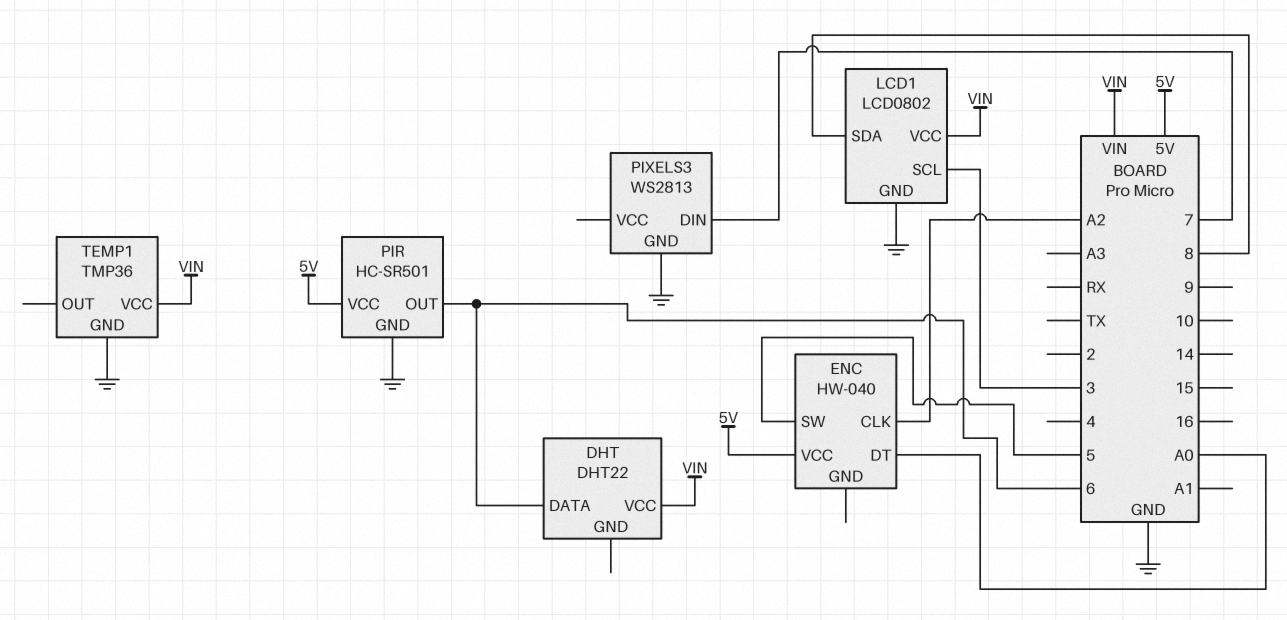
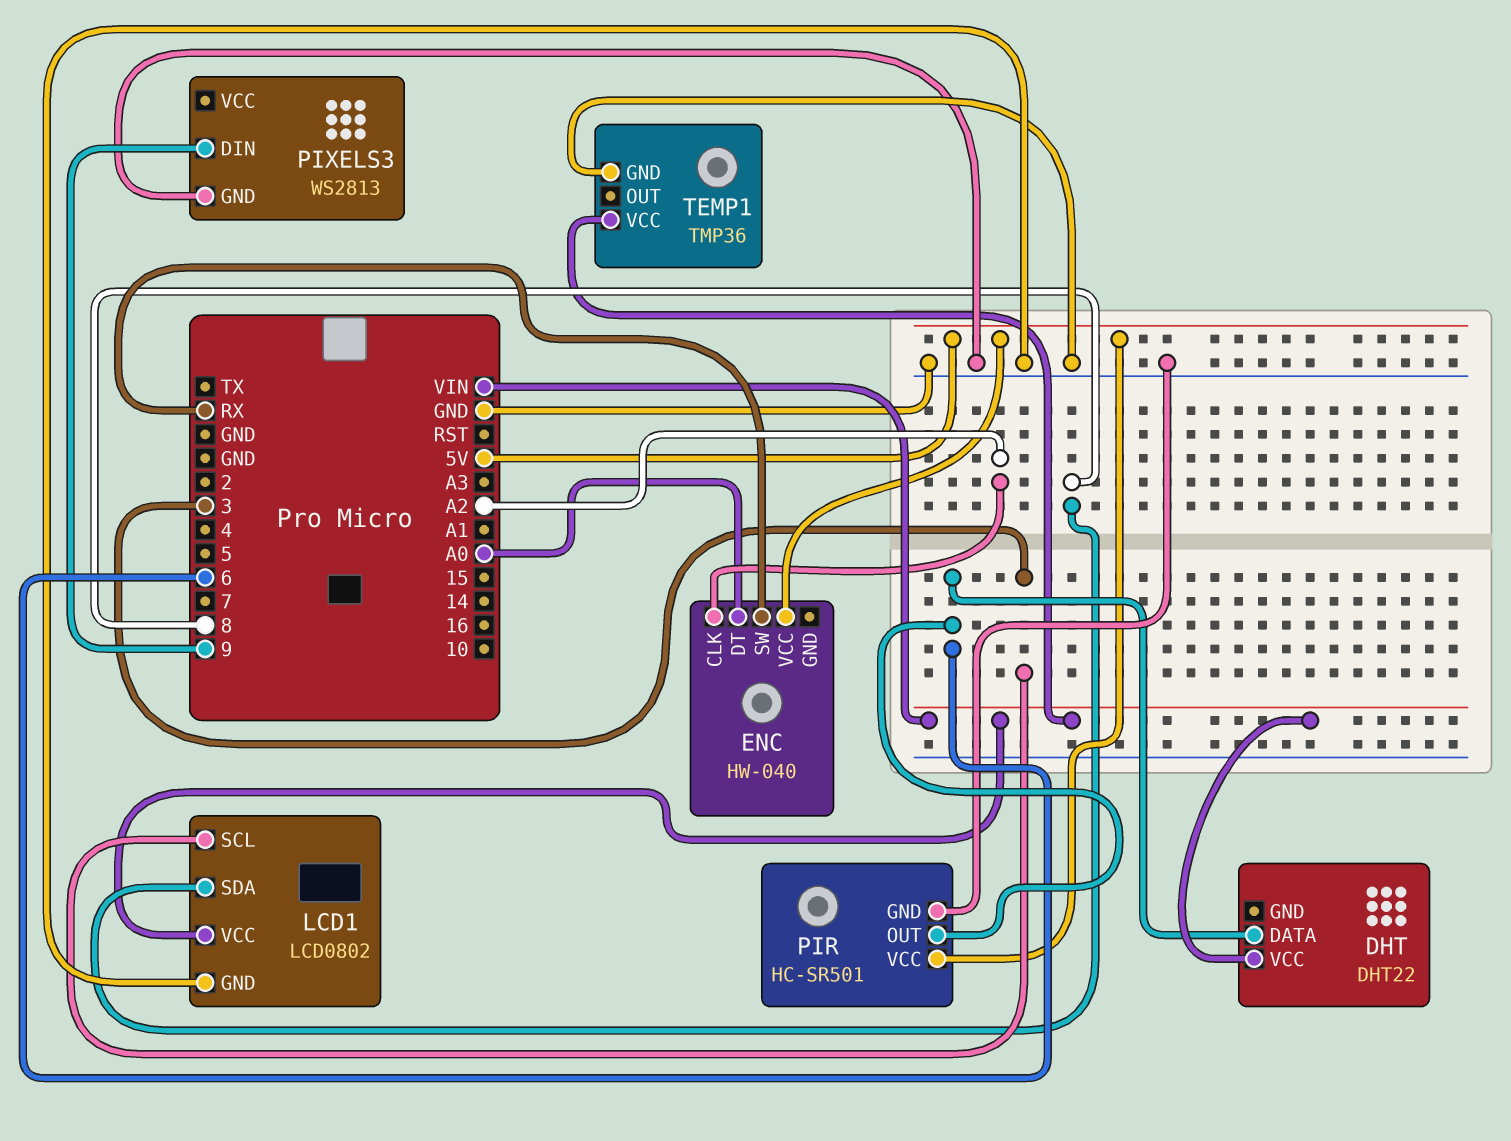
ENC pin SW: 5 -> RX
PIXELS3 pin DIN: 7 -> 9

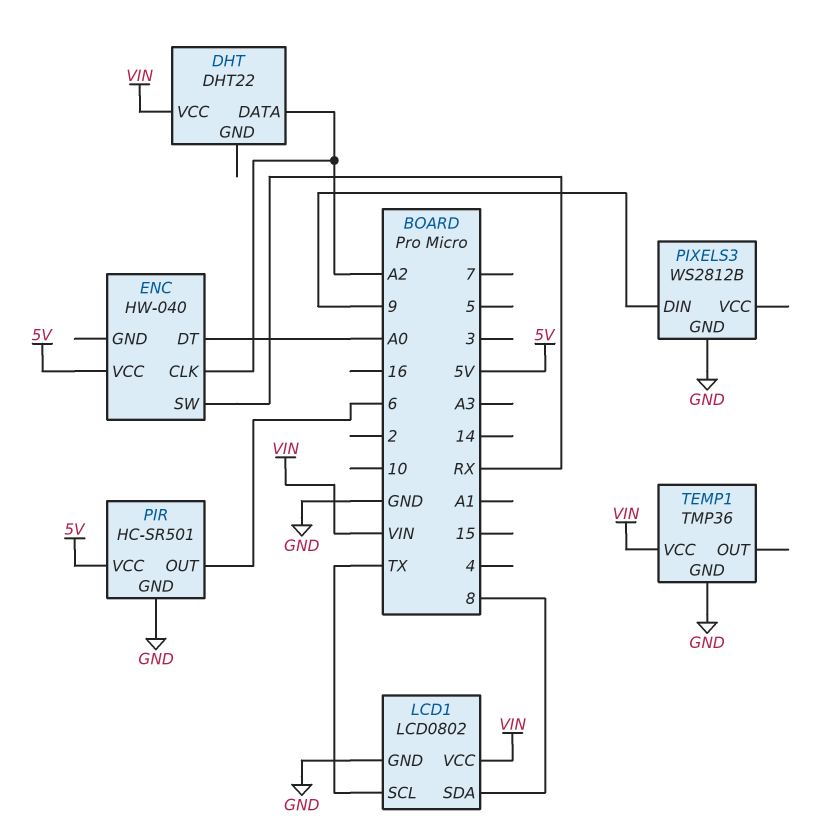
DHT pin DATA: 6 -> A2
LCD1 pin SCL: 3 -> TX
PIXELS3: WS2813 -> WS2812B

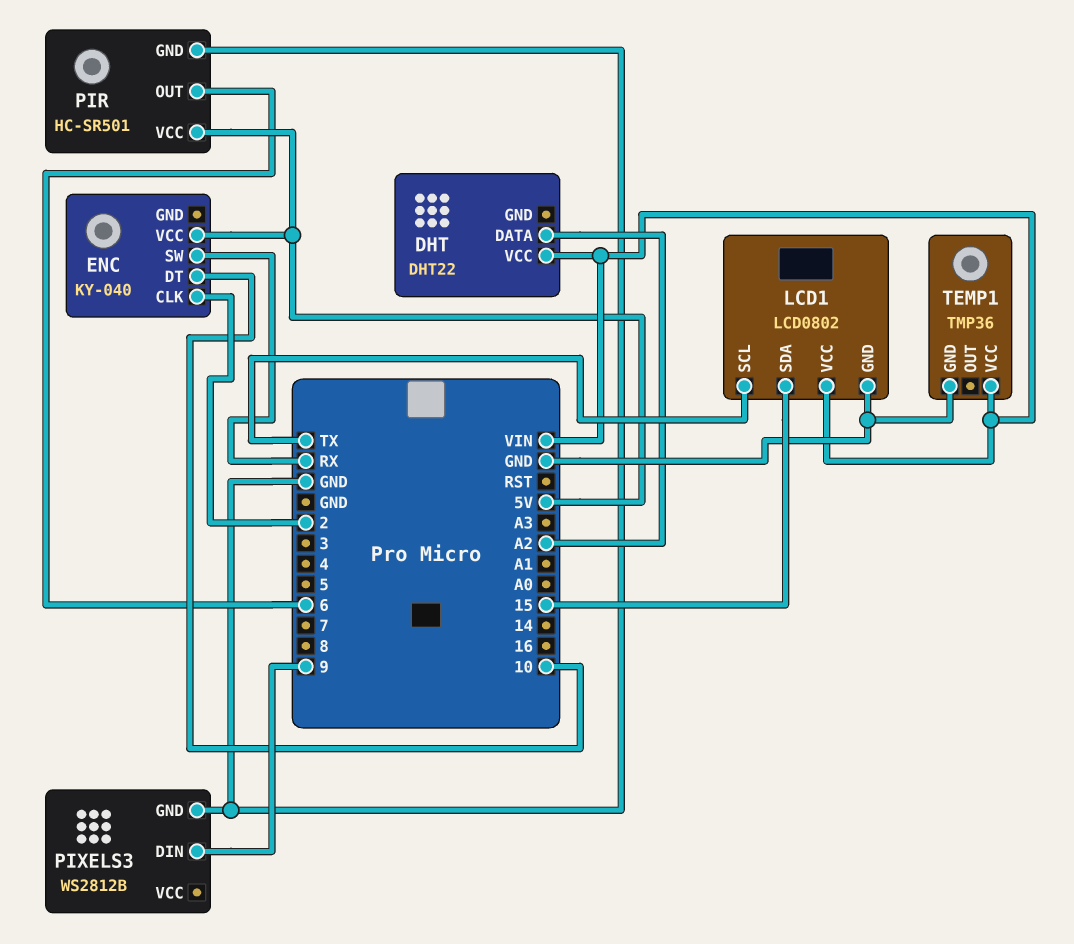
ENC: HW-040 -> KY-040
ENC pin CLK: A2 -> 2
ENC pin DT: A0 -> 10
LCD1 pin SDA: 8 -> 15

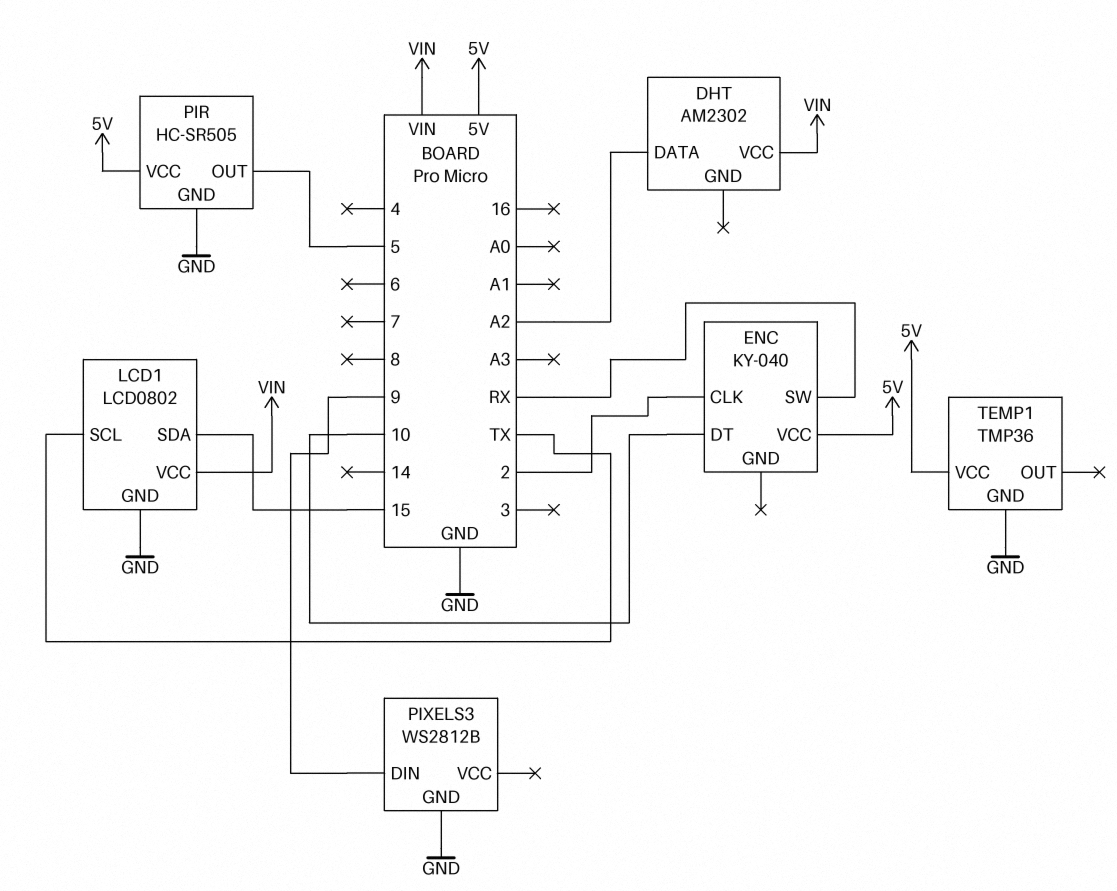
DHT: DHT22 -> AM2302
PIR: HC-SR501 -> HC-SR505
PIR pin OUT: 6 -> 5
TEMP1 pin VCC: VIN -> 5V

